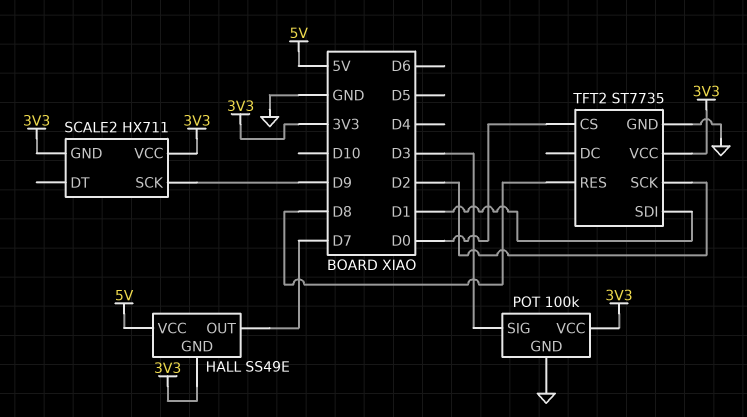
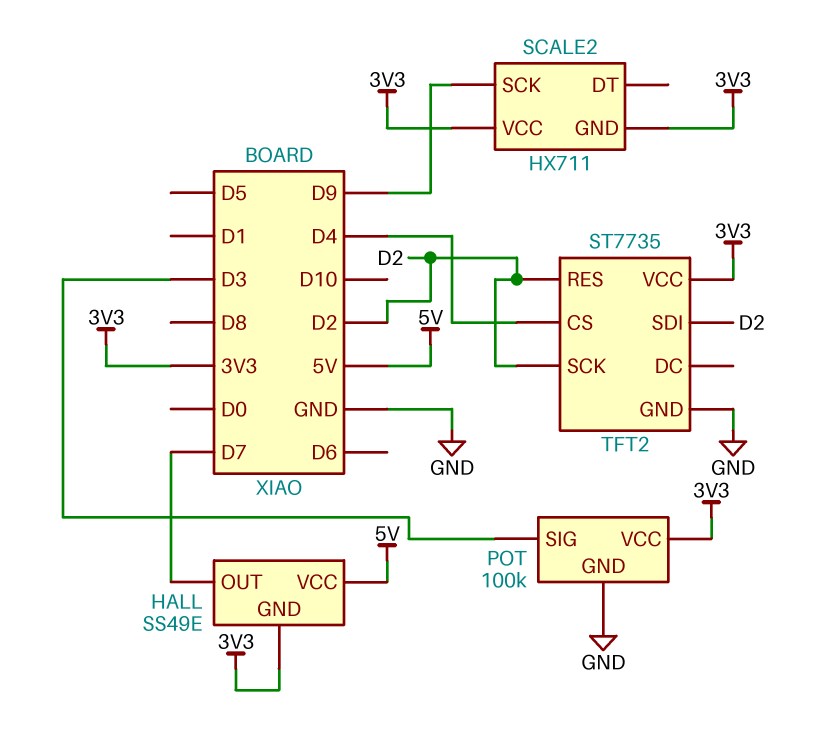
TFT2 pin CS: D0 -> D4
TFT2 pin RES: D8 -> D2
TFT2 pin SDI: D1 -> D2

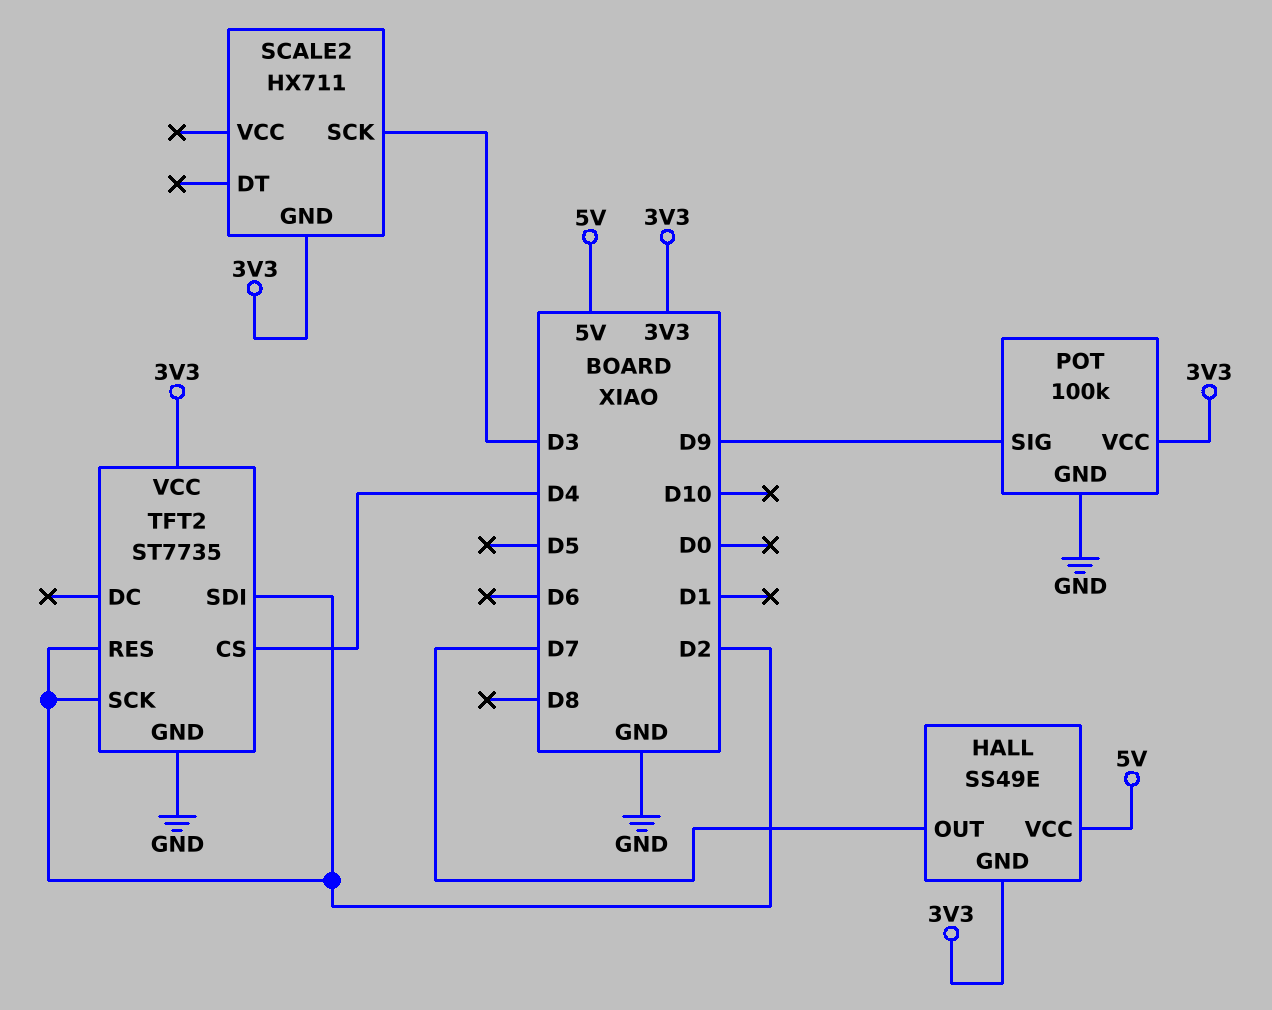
POT pin SIG: D3 -> D9
SCALE2 pin SCK: D9 -> D3
SCALE2 pin VCC: 3V3 -> none

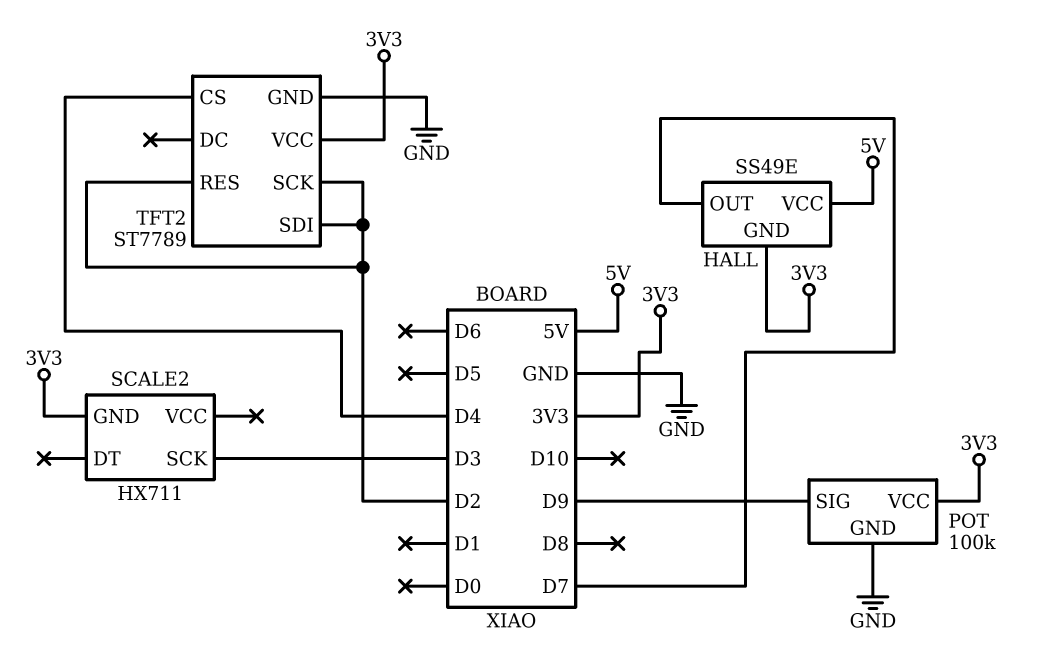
TFT2: ST7735 -> ST7789

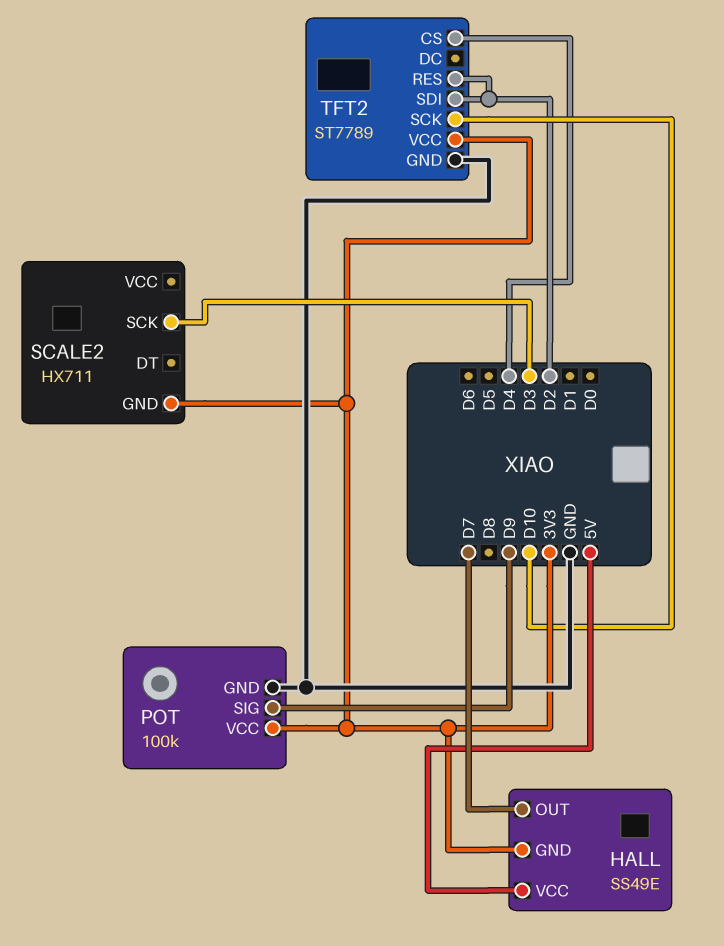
TFT2 pin SCK: D2 -> D10

